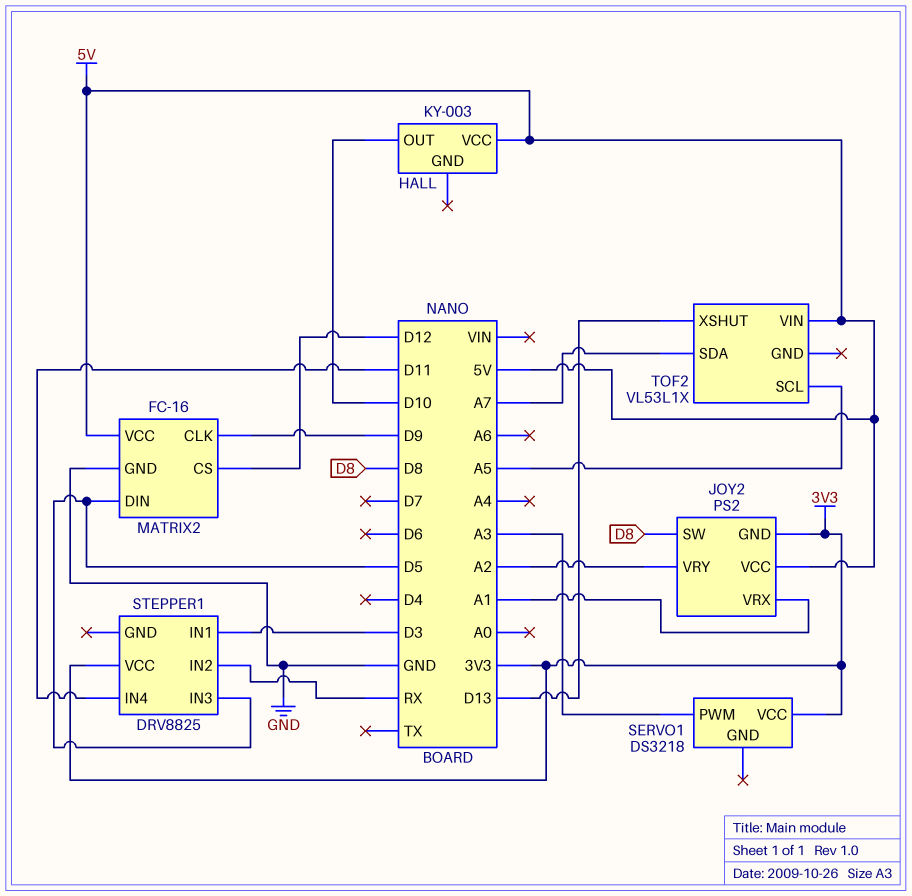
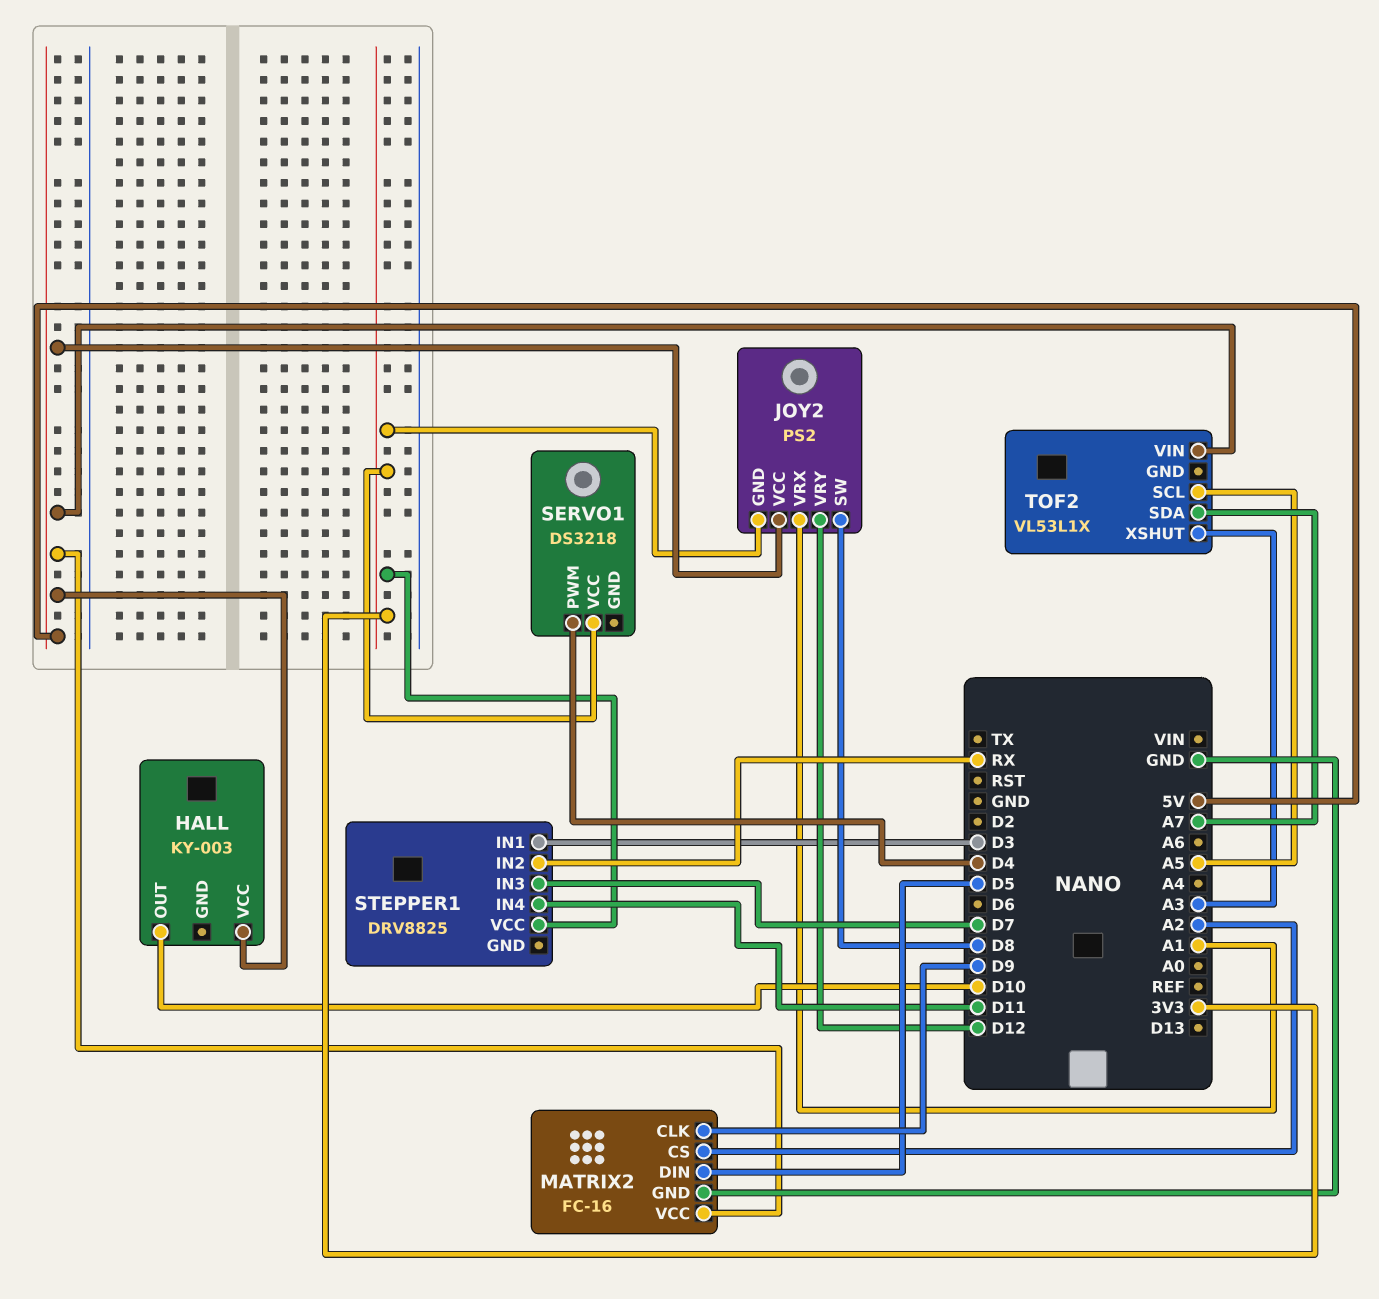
JOY2 pin VRY: A2 -> D12
MATRIX2 pin CS: D12 -> A2
SERVO1 pin PWM: A3 -> D4
STEPPER1 pin IN3: D5 -> D7
TOF2 pin XSHUT: D13 -> A3

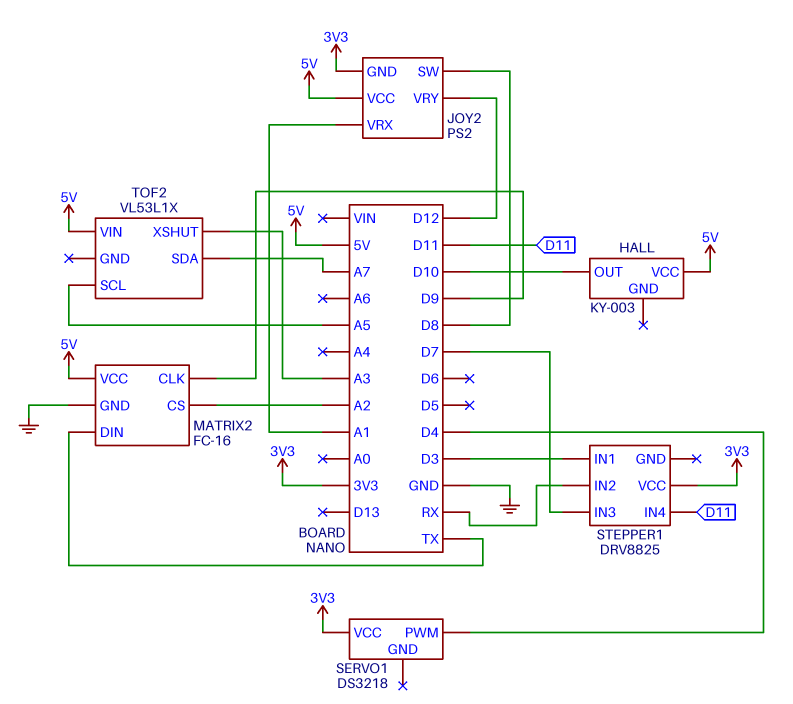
MATRIX2 pin DIN: D5 -> TX

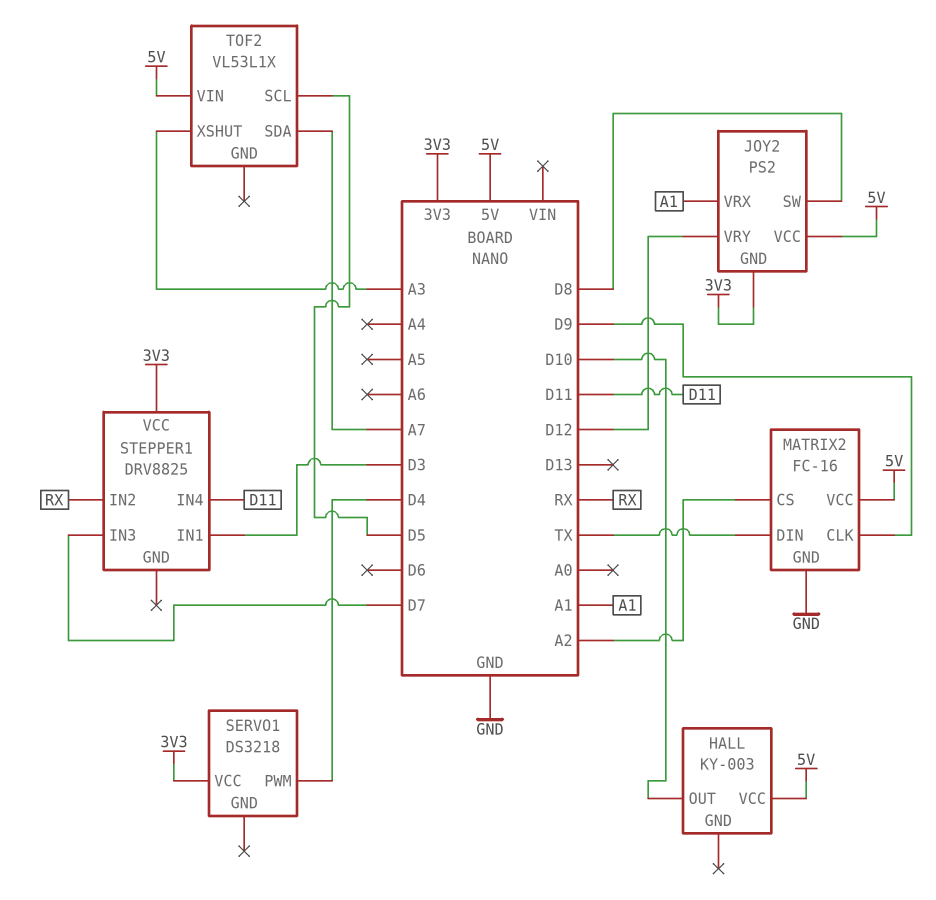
TOF2 pin SCL: A5 -> D5

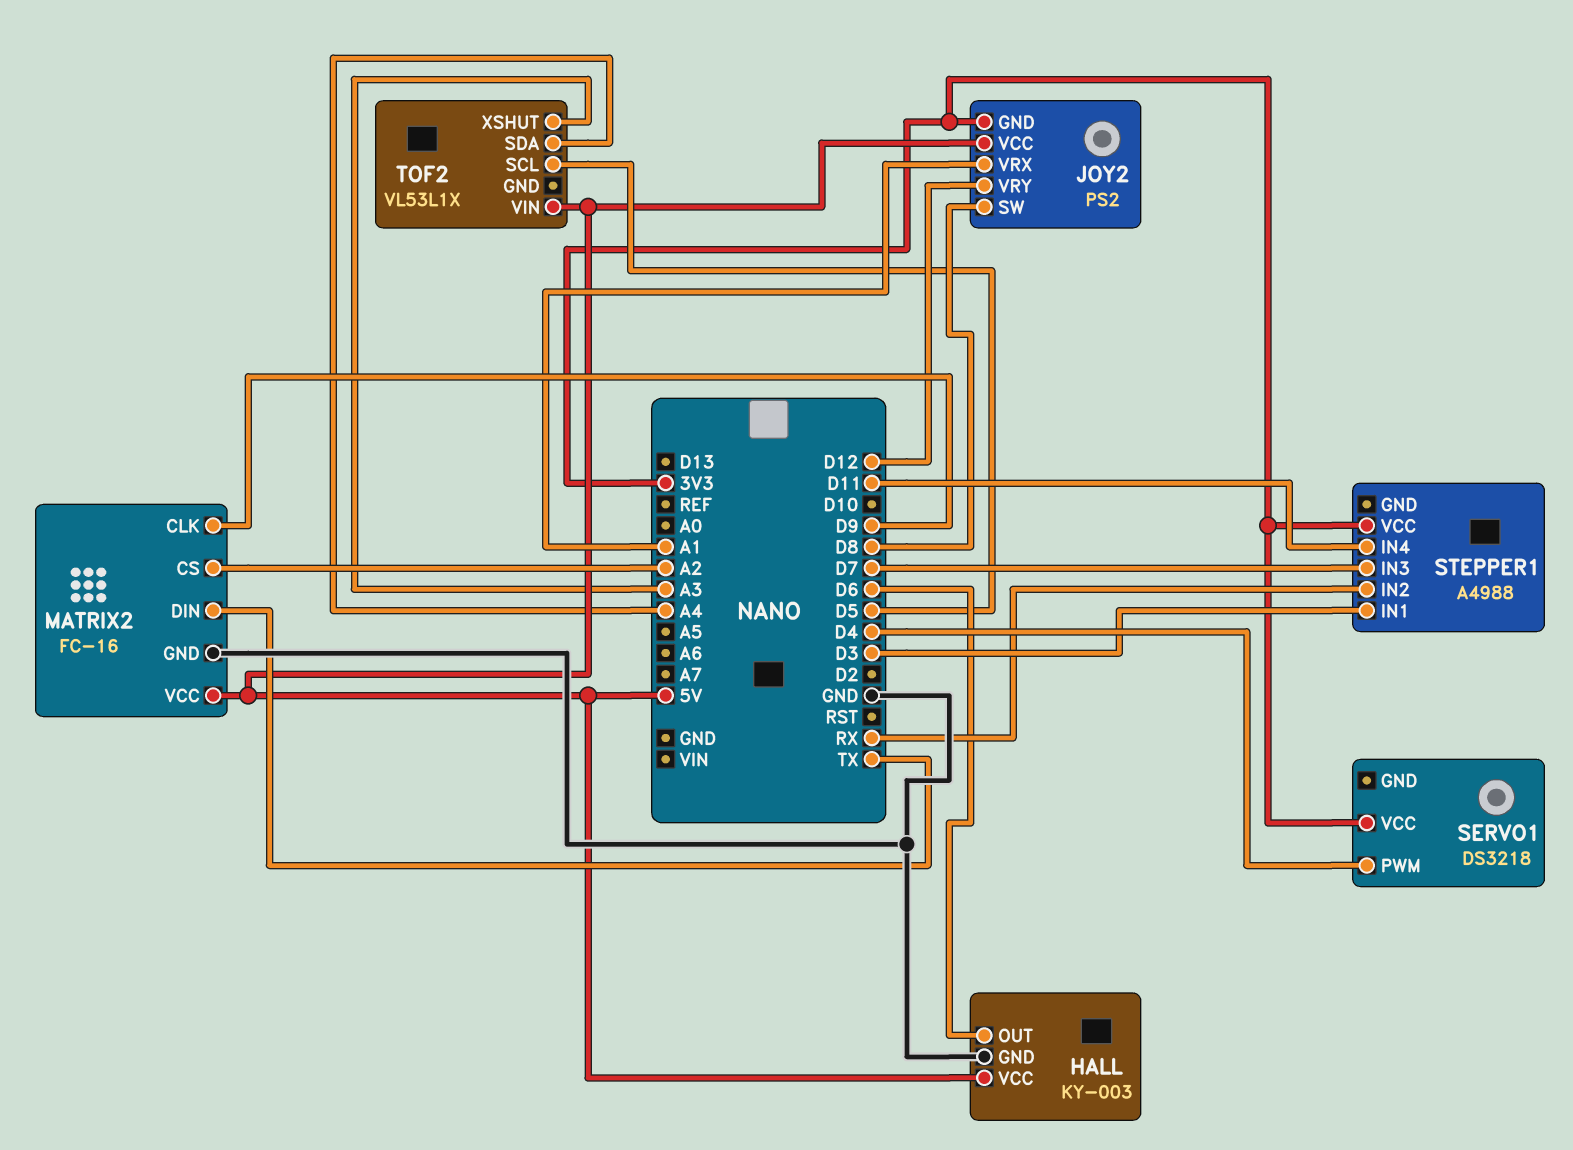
HALL pin GND: none -> GND
HALL pin OUT: D10 -> D6
STEPPER1: DRV8825 -> A4988
TOF2 pin SDA: A7 -> A4

